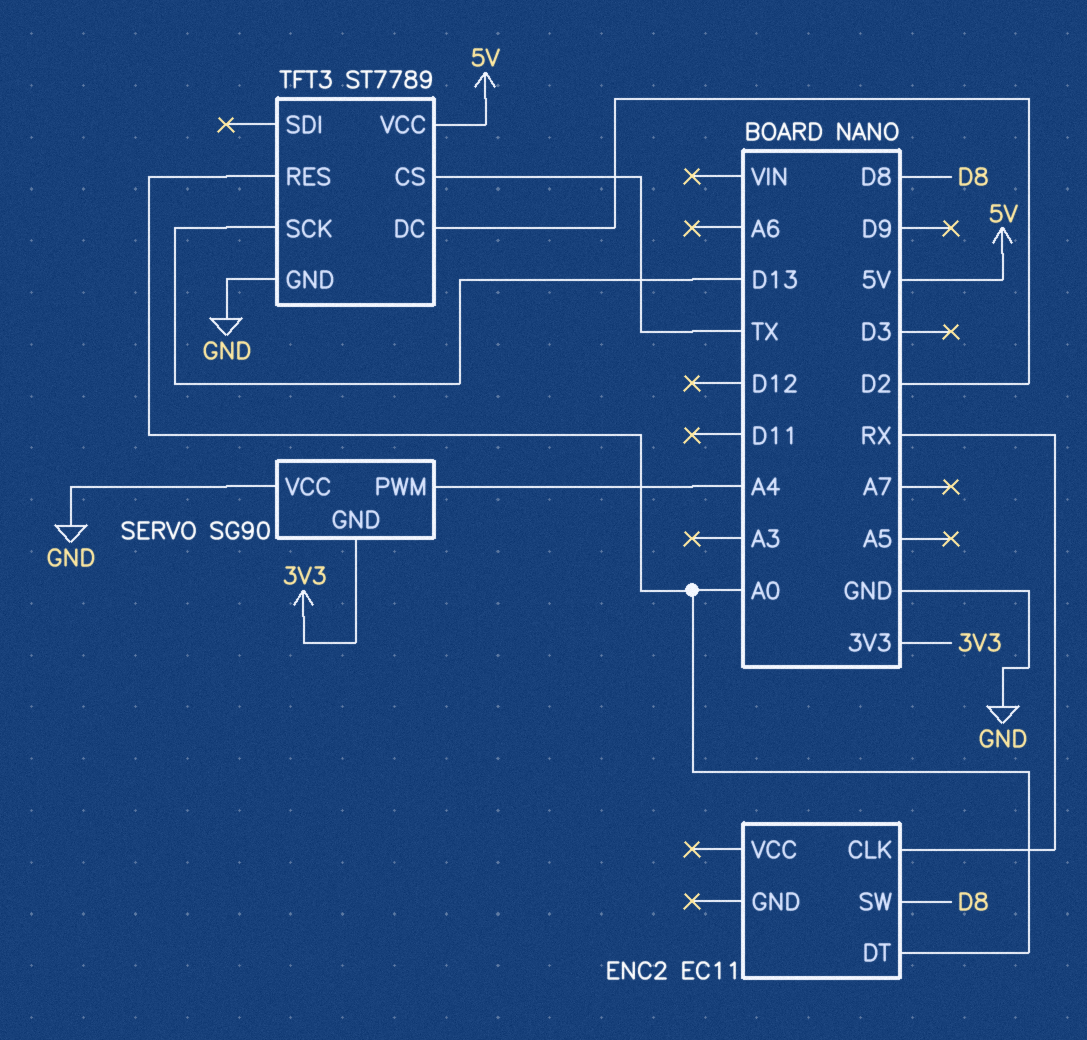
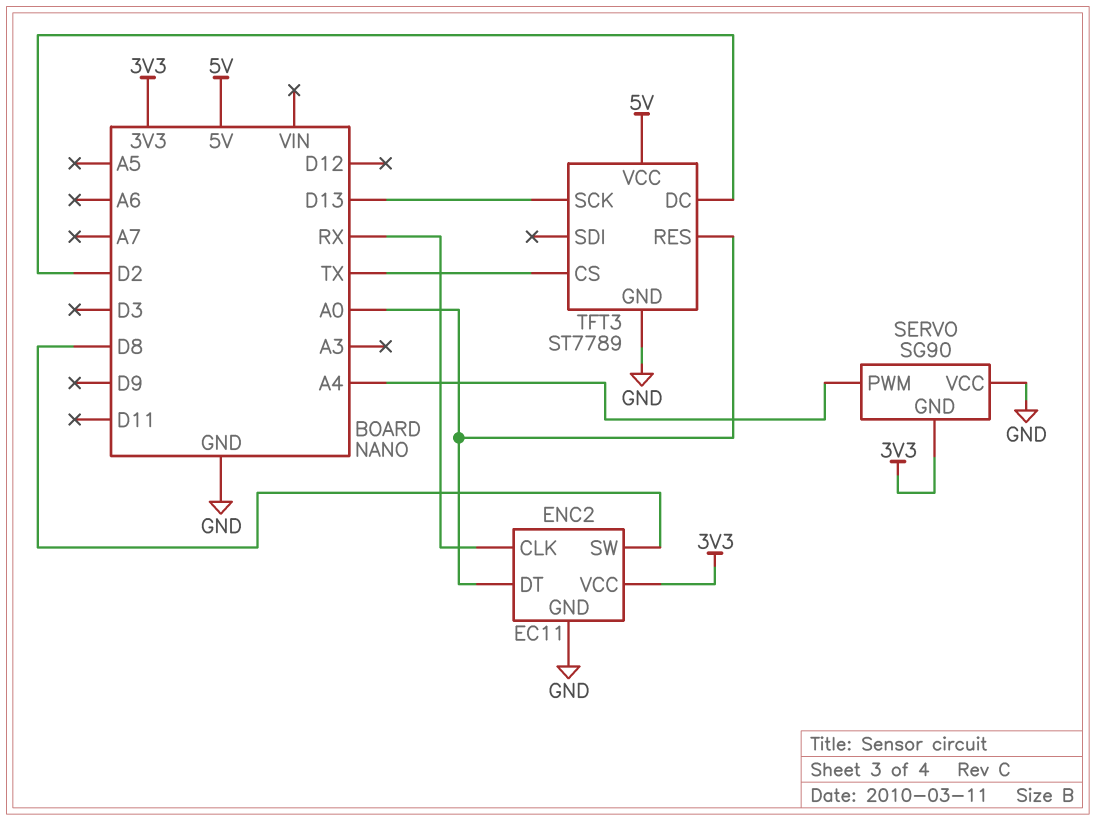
ENC2 pin GND: none -> GND
ENC2 pin VCC: none -> 3V3

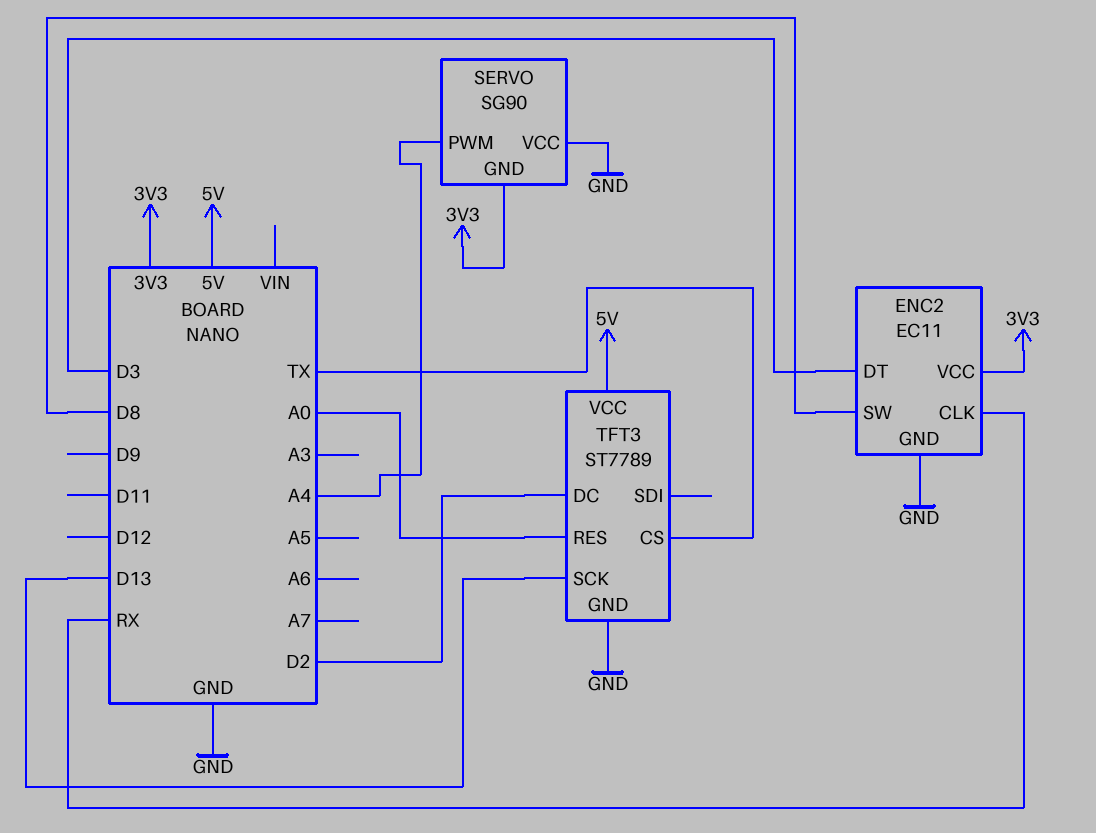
ENC2 pin DT: A0 -> D3

